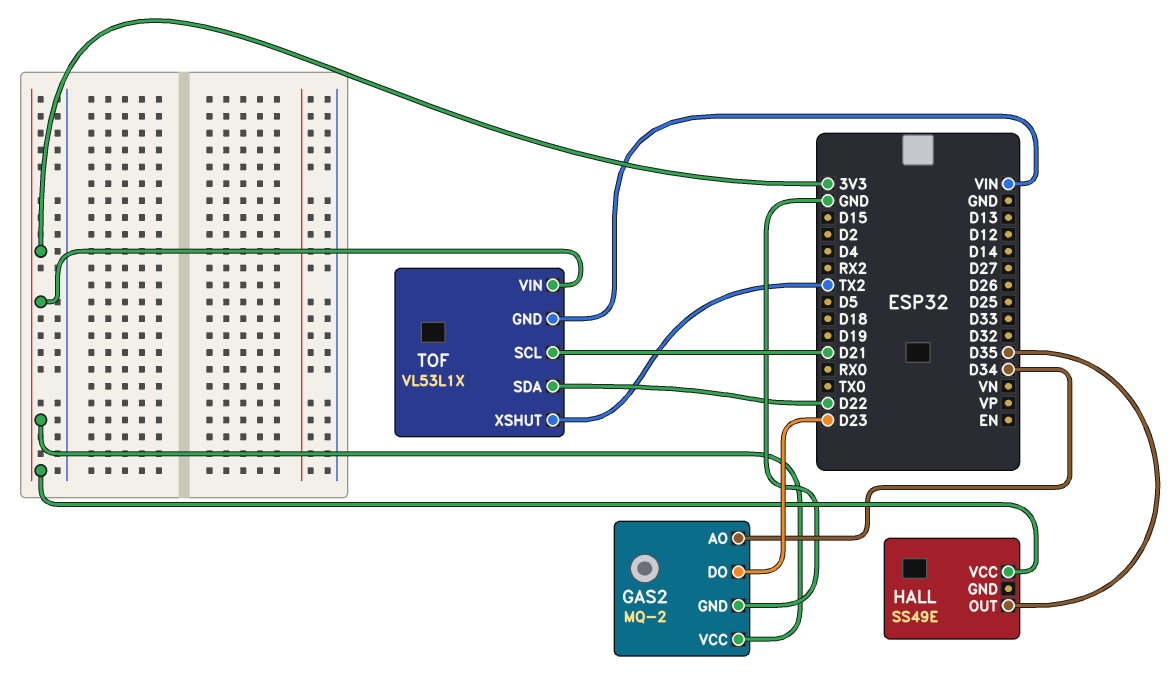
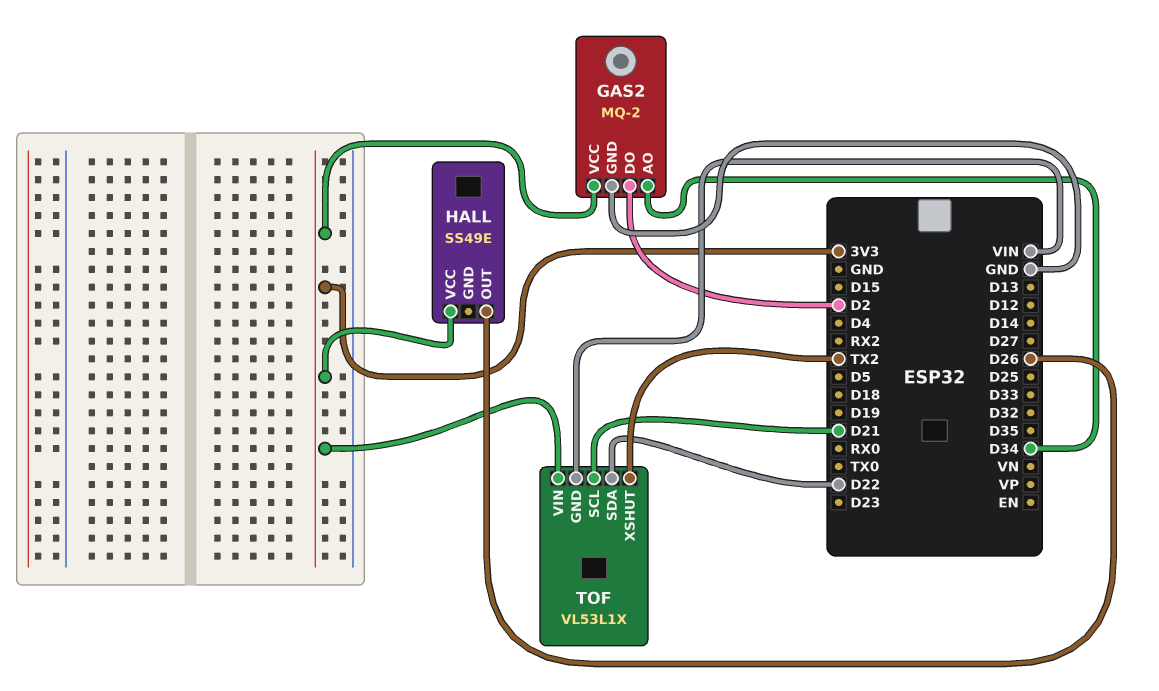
GAS2 pin DO: D23 -> D2
HALL pin OUT: D35 -> D26

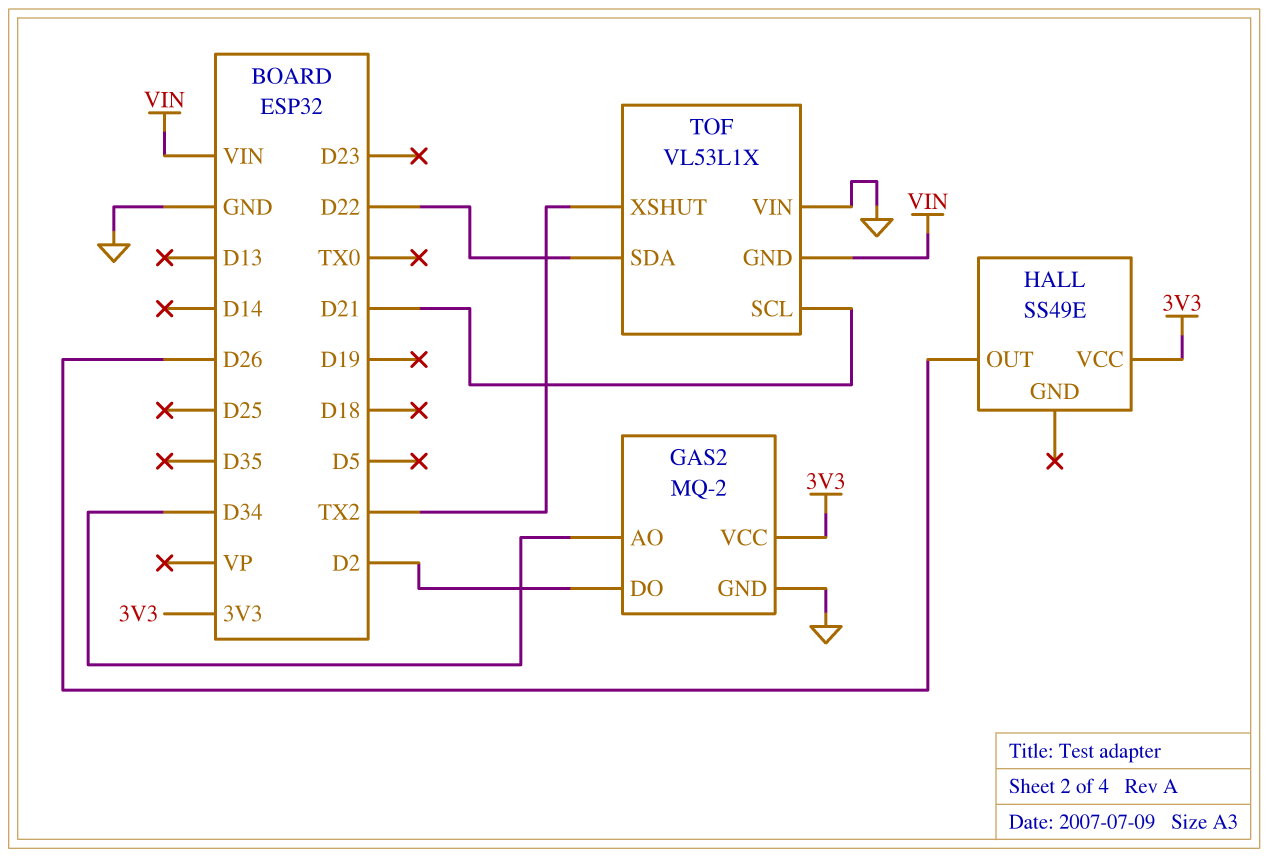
TOF pin VIN: 3V3 -> GND

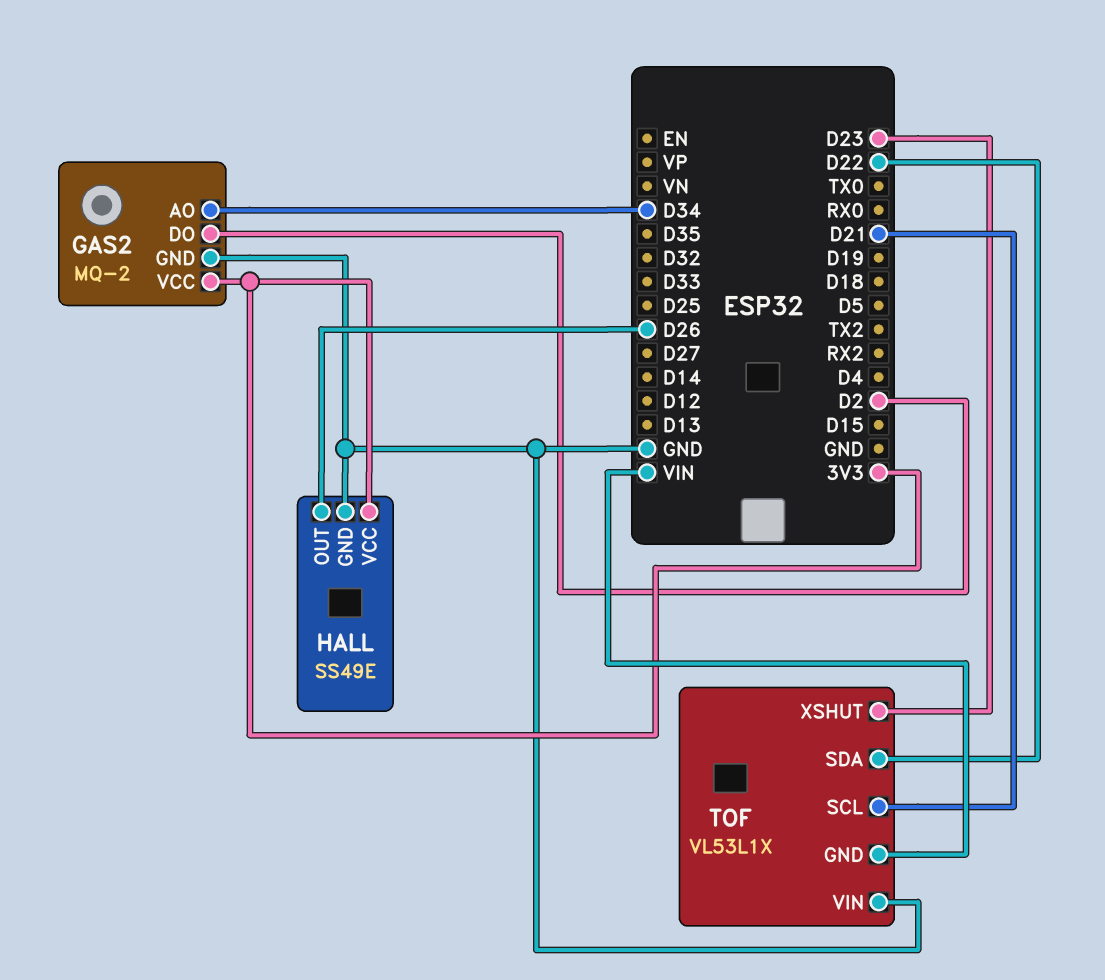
HALL pin GND: none -> GND
TOF pin XSHUT: TX2 -> D23

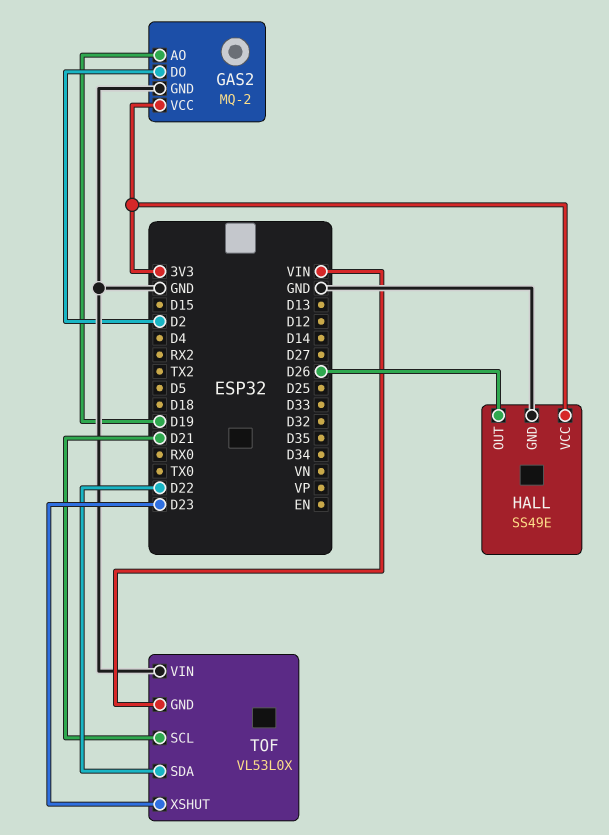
GAS2 pin AO: D34 -> D19
TOF: VL53L1X -> VL53L0X

